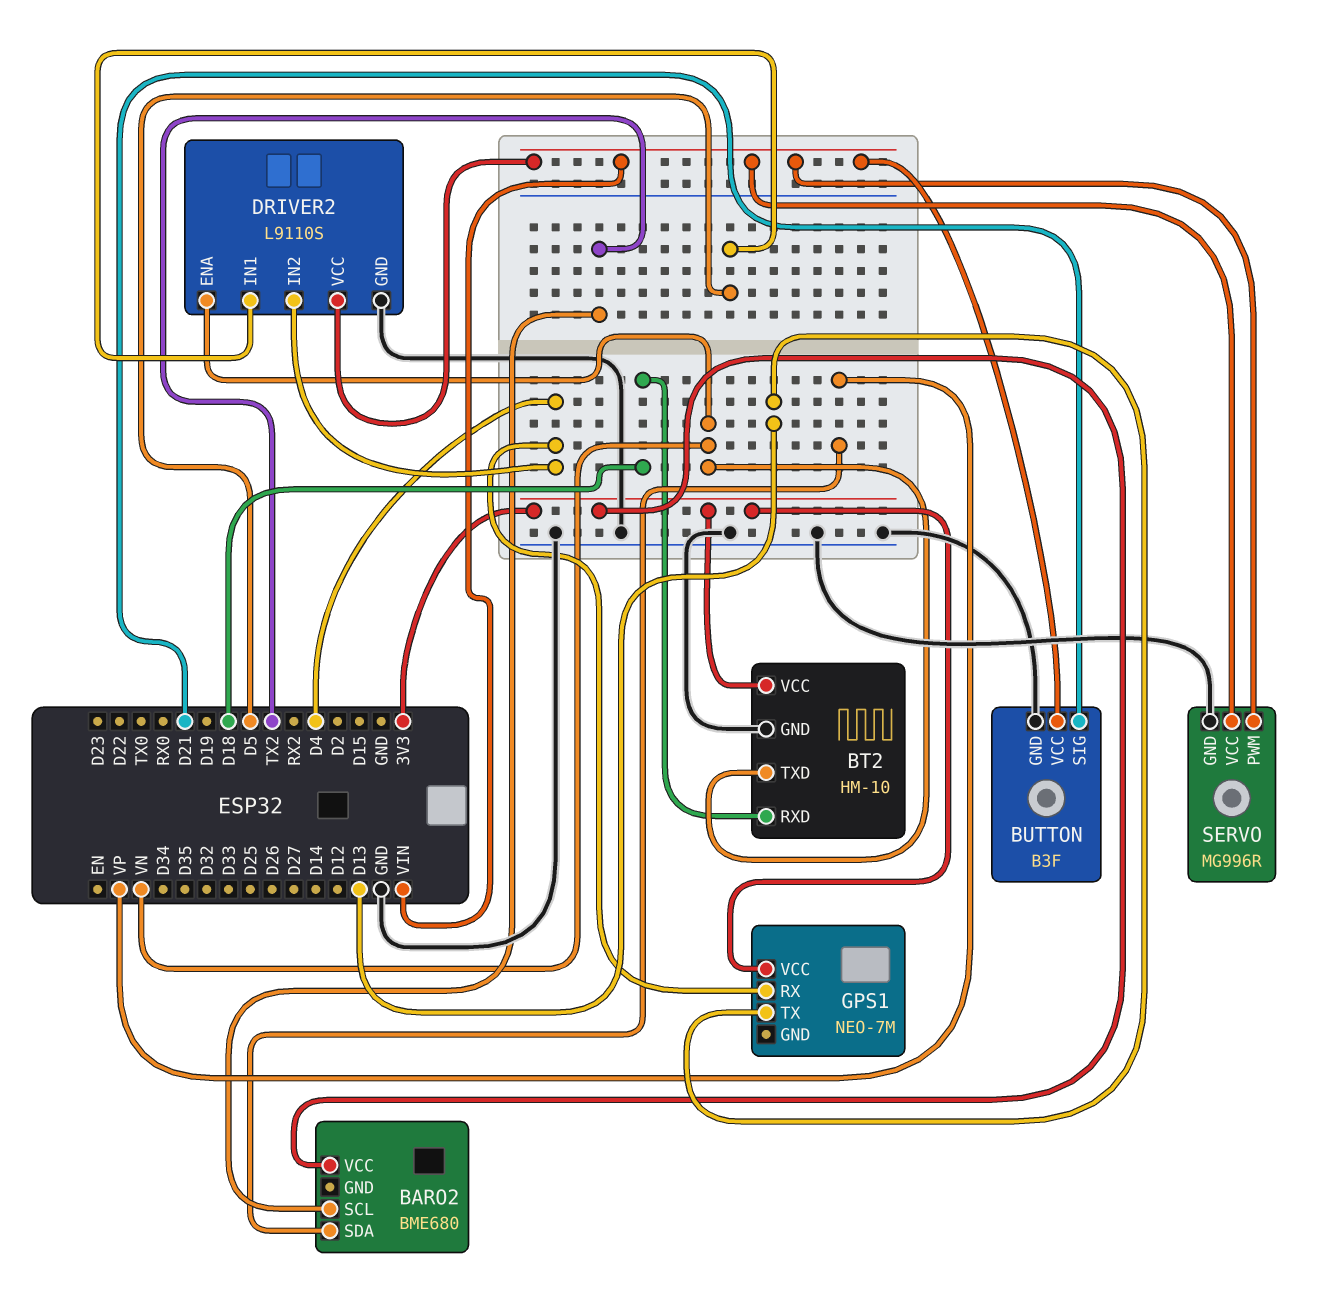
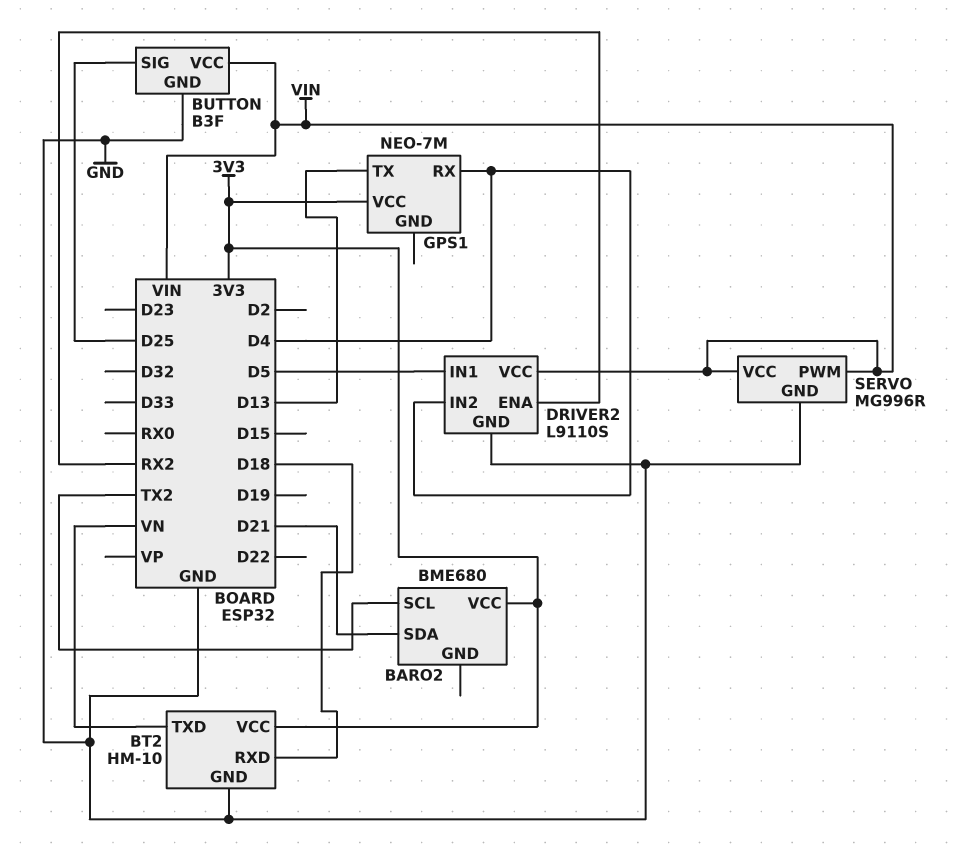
BARO2 pin SDA: VP -> D21
BUTTON pin SIG: D21 -> D25
DRIVER2 pin ENA: VN -> RX2

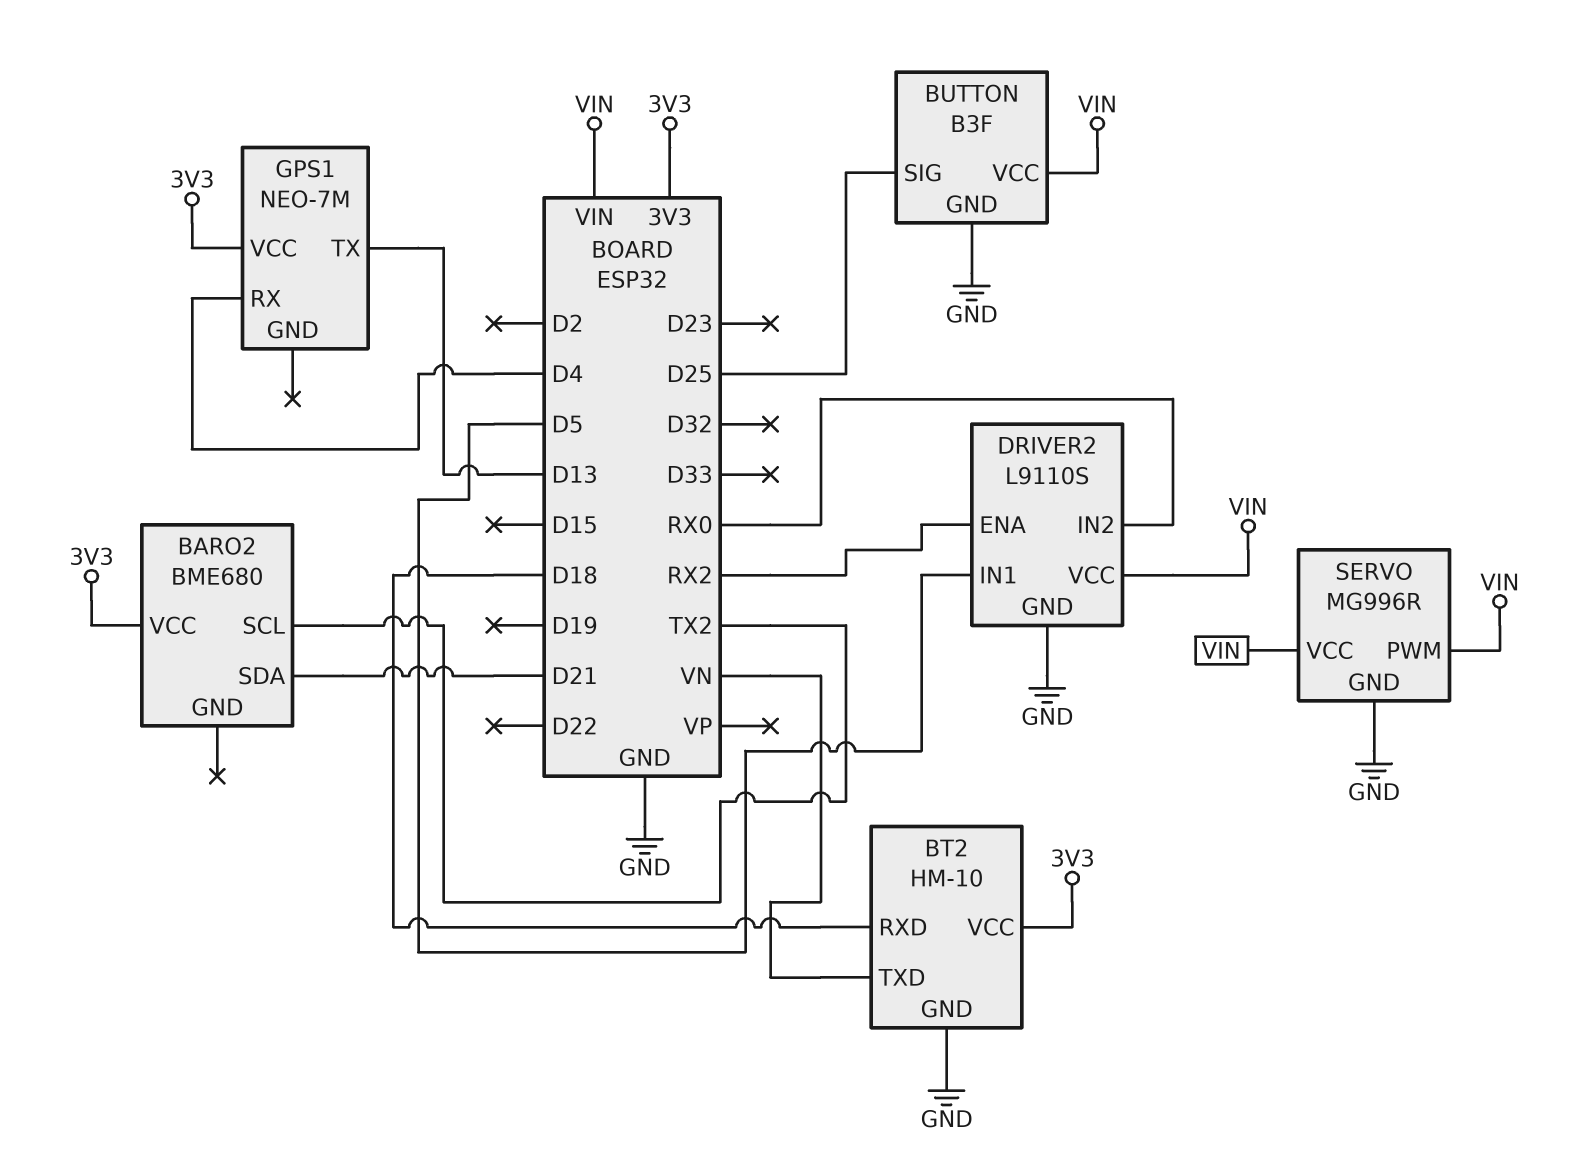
DRIVER2 pin IN2: D4 -> RX0

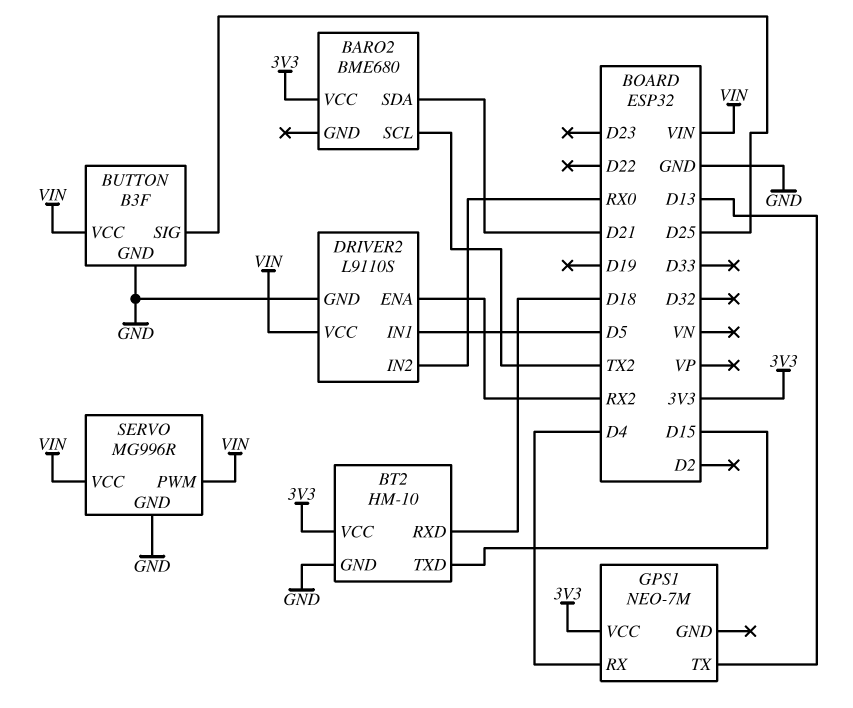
BT2 pin TXD: VN -> D15

